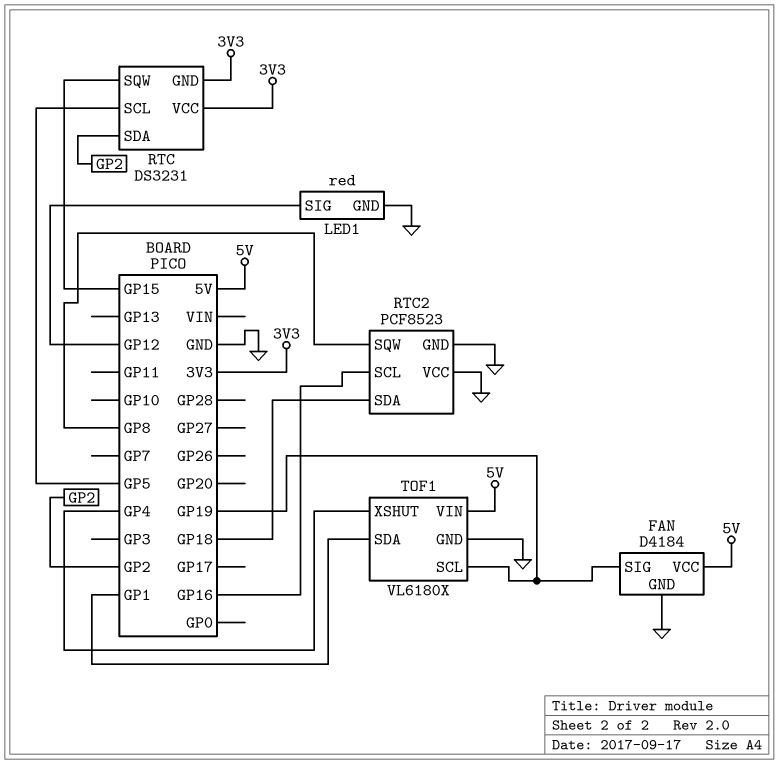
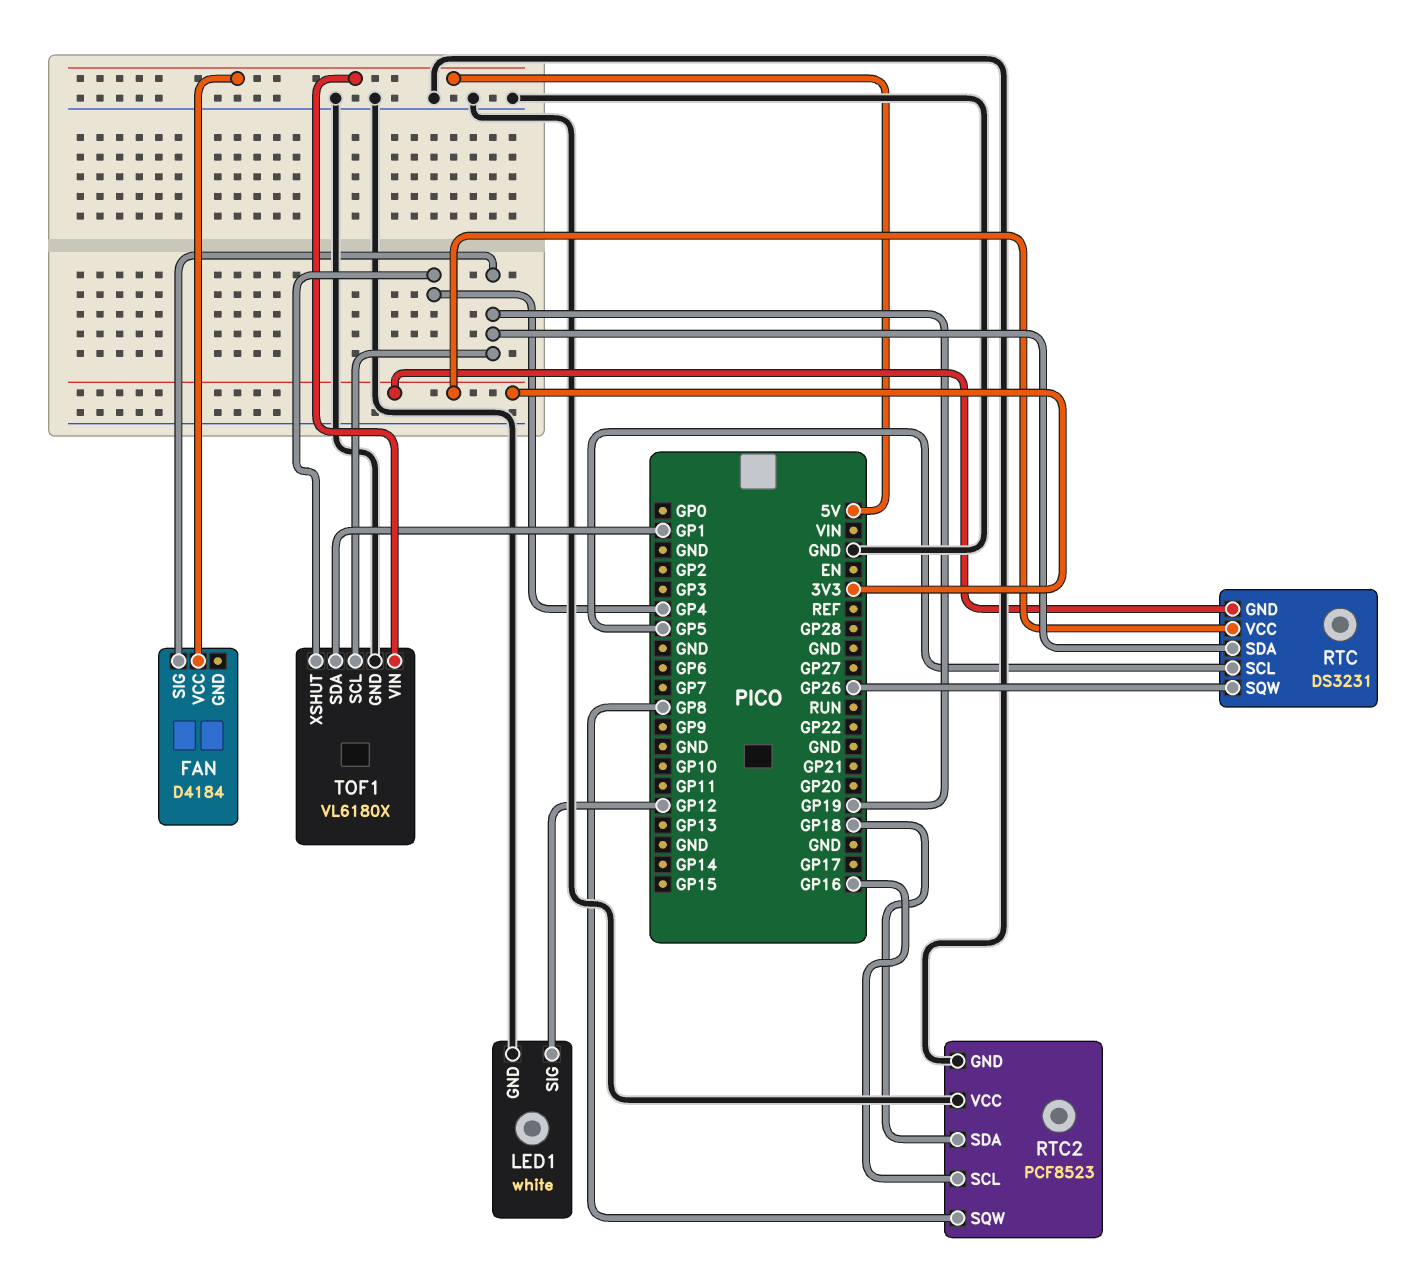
FAN pin GND: GND -> none
LED1: red -> white
RTC pin SDA: GP2 -> GP19
RTC pin SQW: GP15 -> GP26

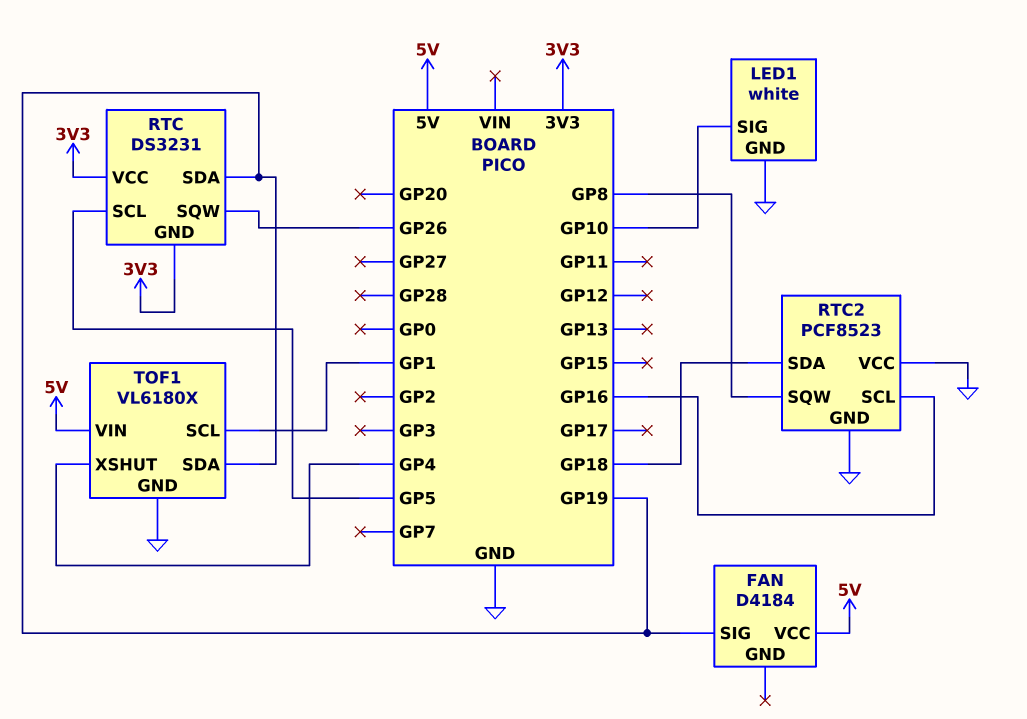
LED1 pin SIG: GP12 -> GP10
TOF1 pin SCL: GP19 -> GP1
TOF1 pin SDA: GP1 -> GP19

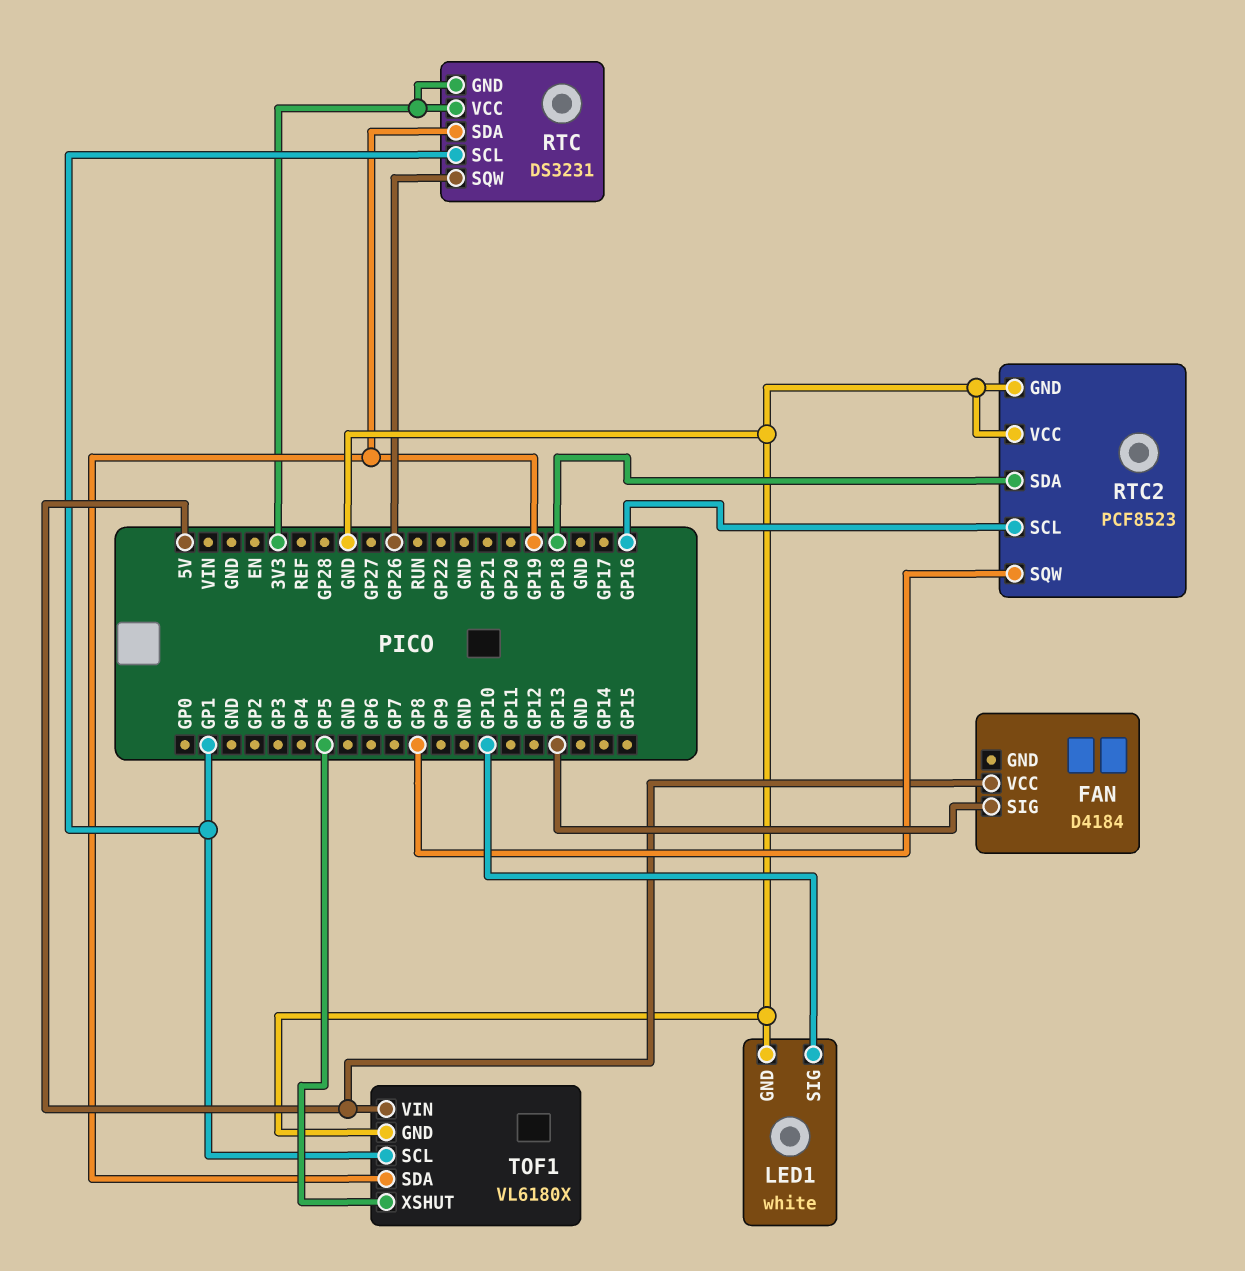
FAN pin SIG: GP19 -> GP13
RTC pin SCL: GP5 -> GP1
TOF1 pin XSHUT: GP4 -> GP5

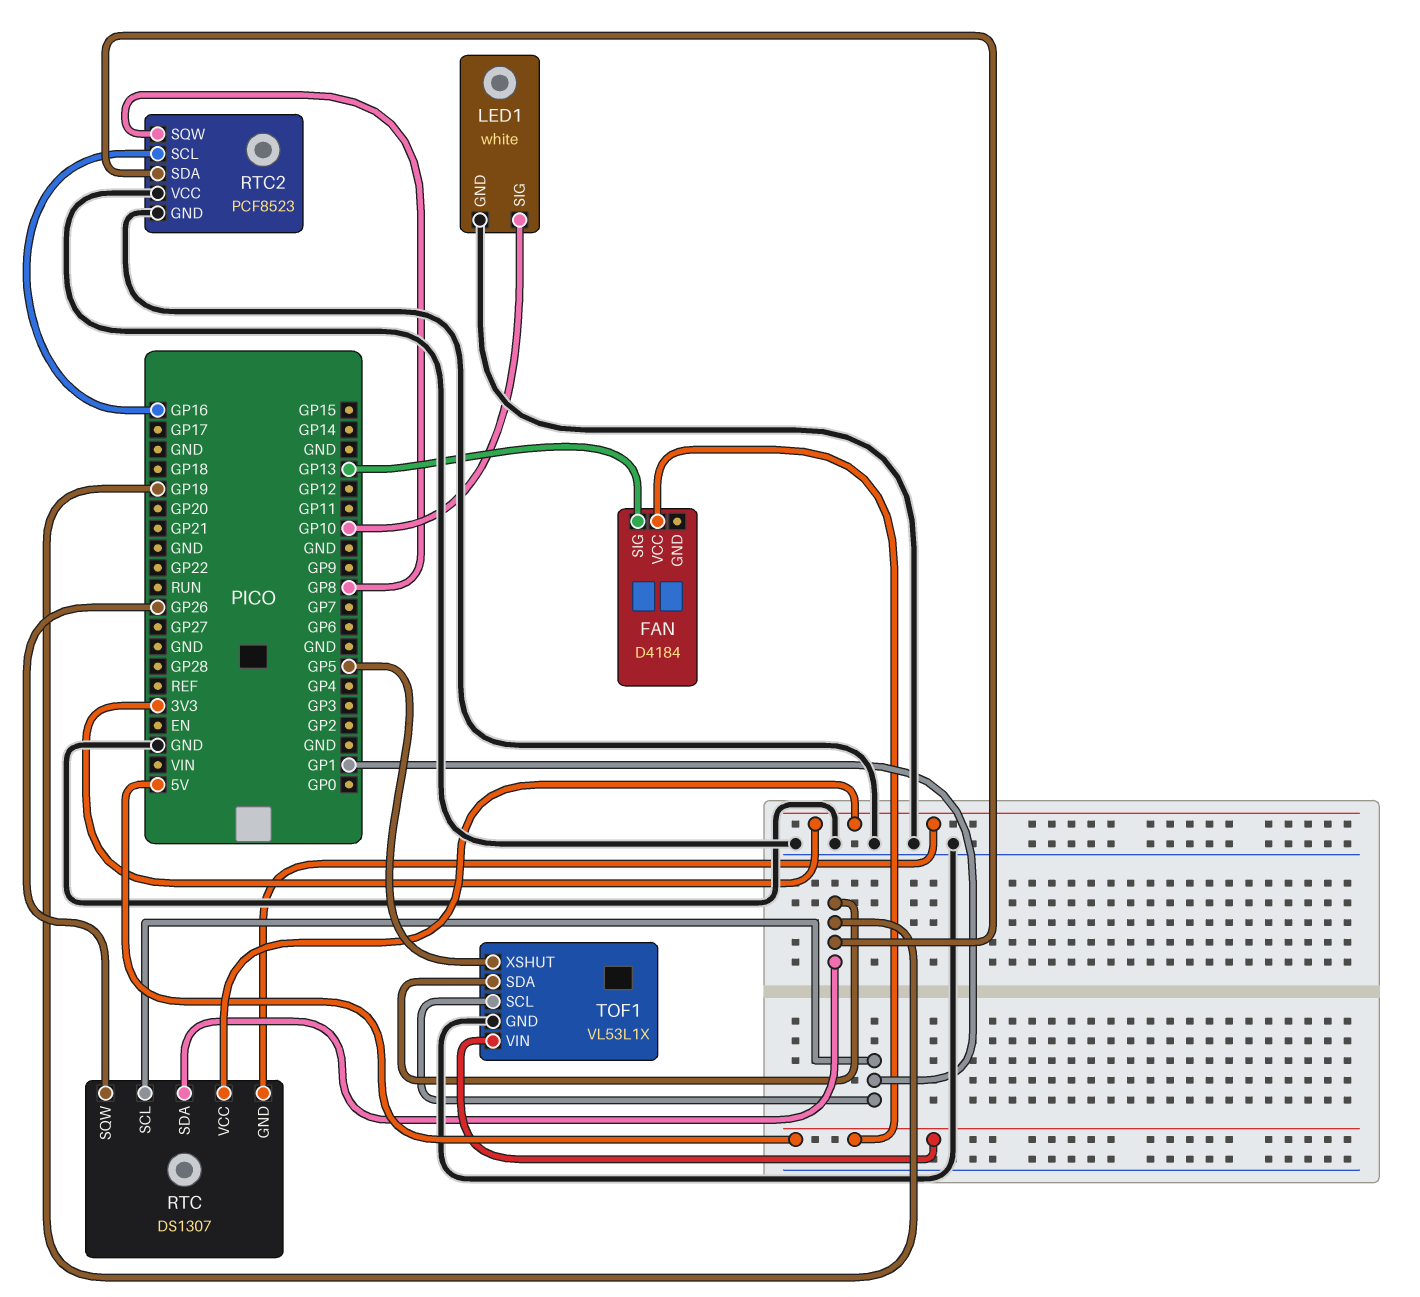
RTC: DS3231 -> DS1307
RTC2 pin SDA: GP18 -> GP19
TOF1: VL6180X -> VL53L1X

